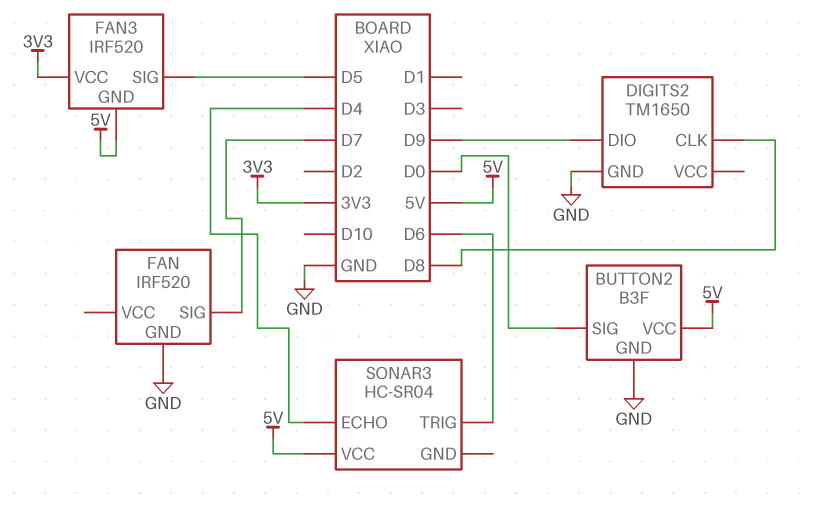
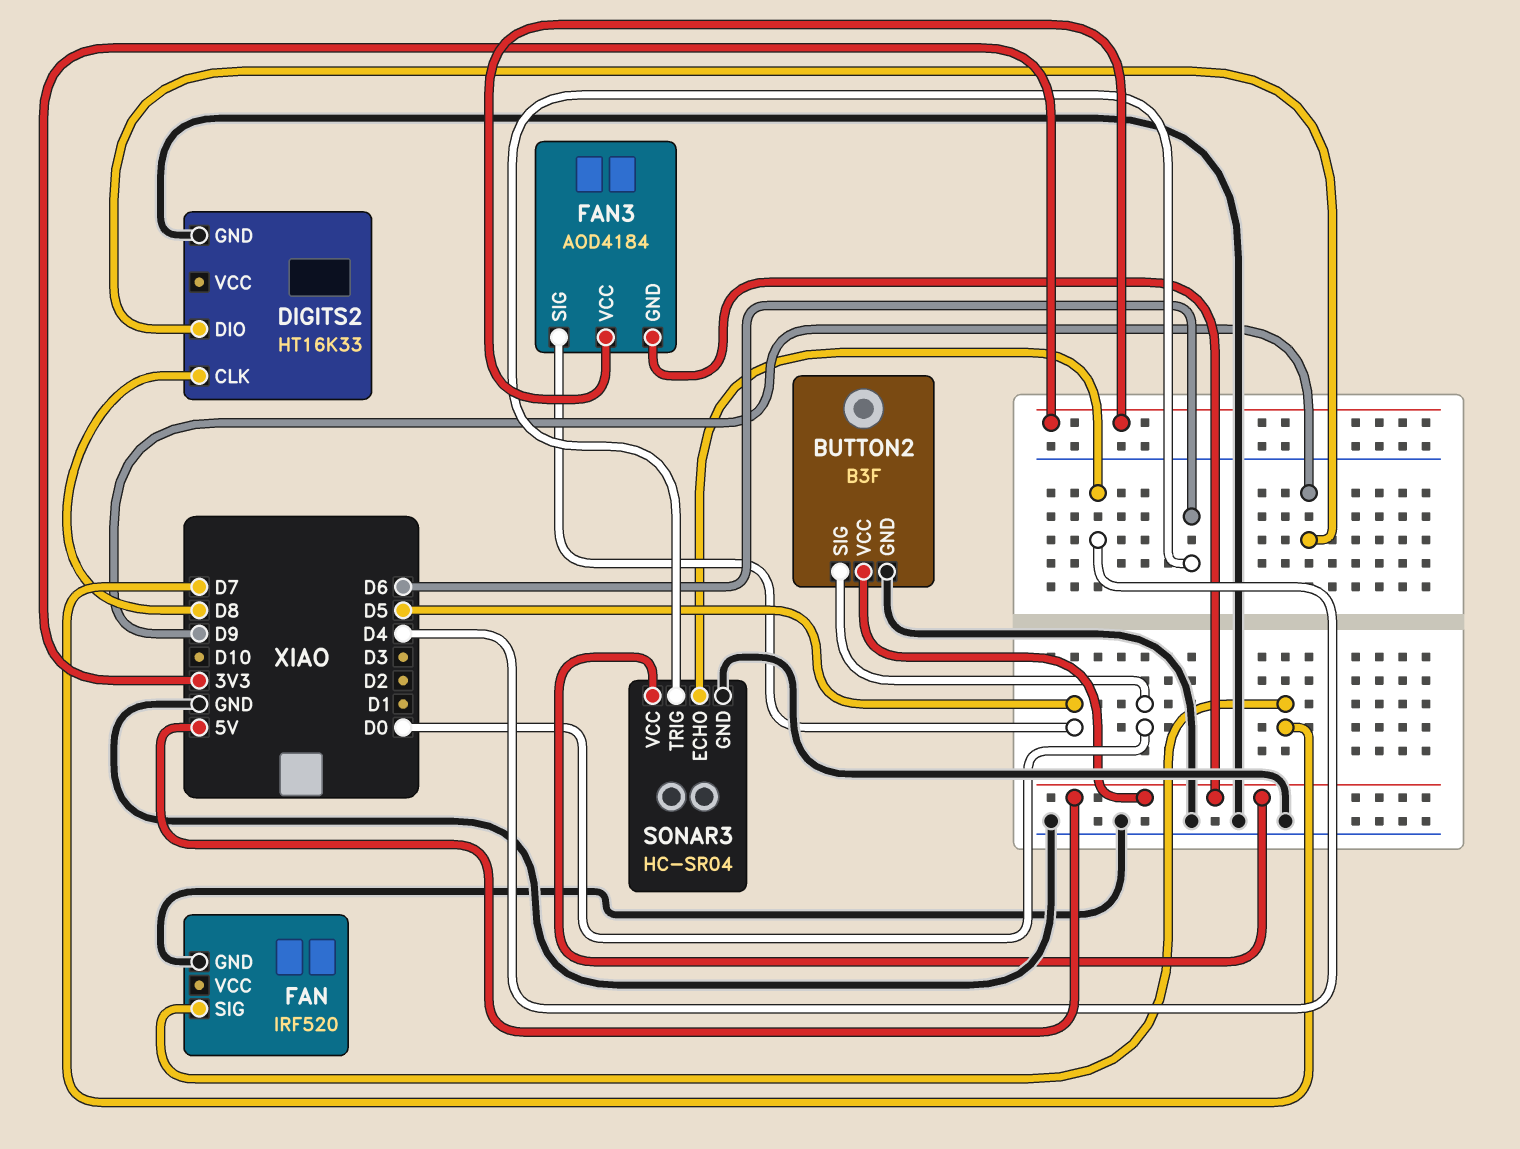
DIGITS2: TM1650 -> HT16K33
FAN3: IRF520 -> AOD4184
SONAR3 pin GND: none -> GND

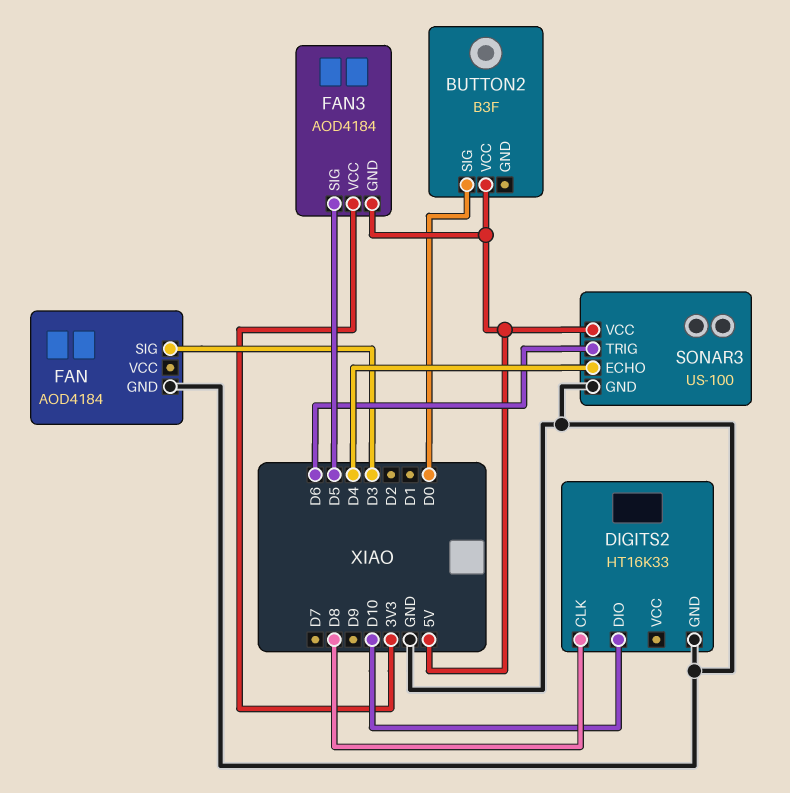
BUTTON2 pin GND: GND -> none
DIGITS2 pin DIO: D9 -> D10
FAN: IRF520 -> AOD4184
FAN pin SIG: D7 -> D3
SONAR3: HC-SR04 -> US-100

